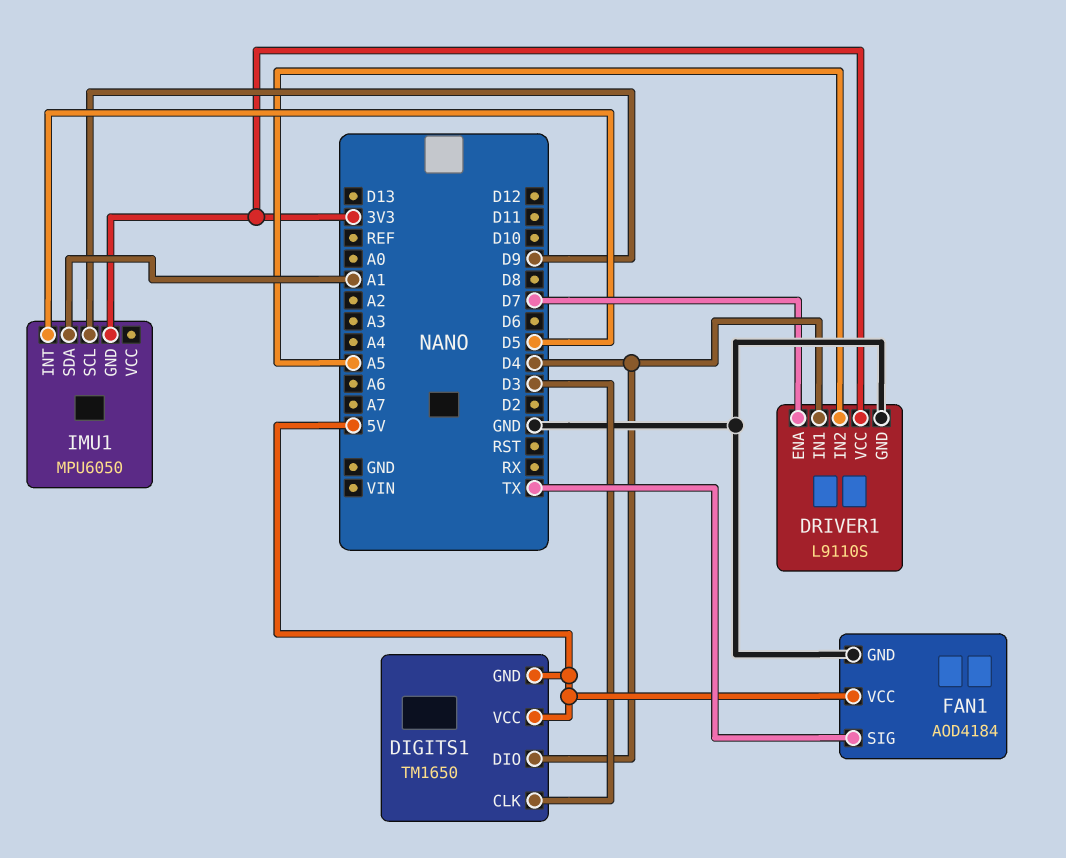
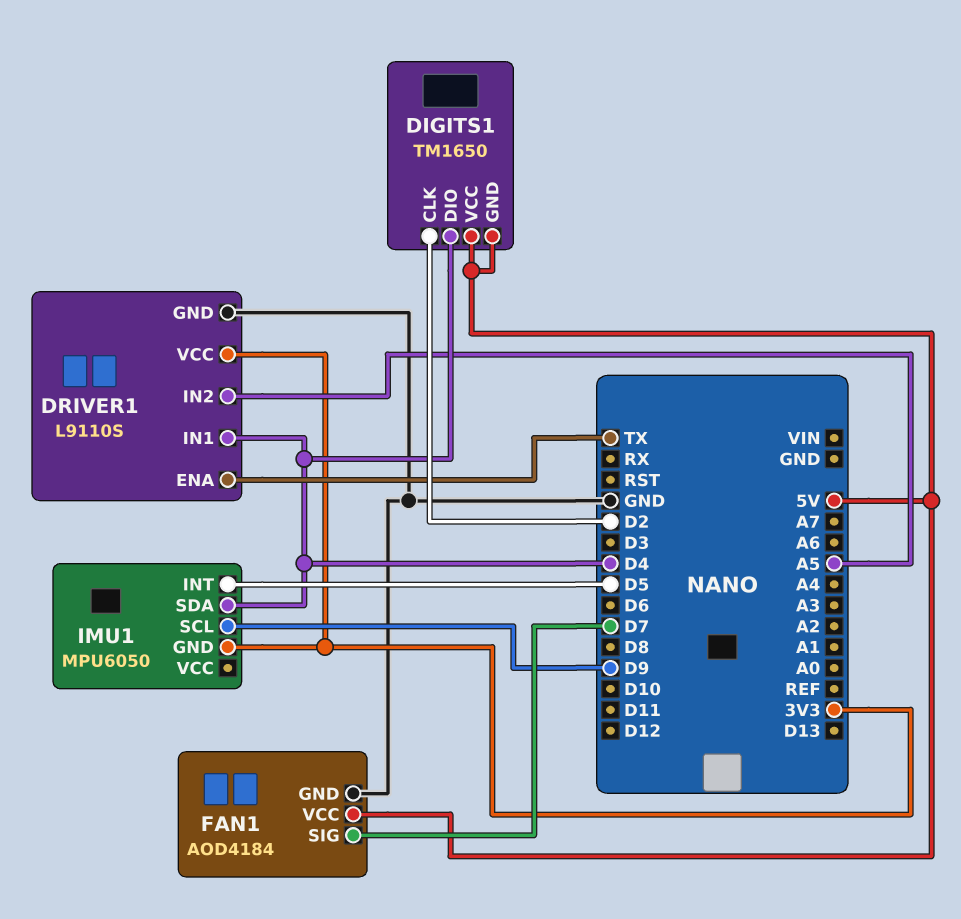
DIGITS1 pin CLK: D3 -> D2
DRIVER1 pin ENA: D7 -> TX
FAN1 pin SIG: TX -> D7
IMU1 pin SDA: A1 -> D4

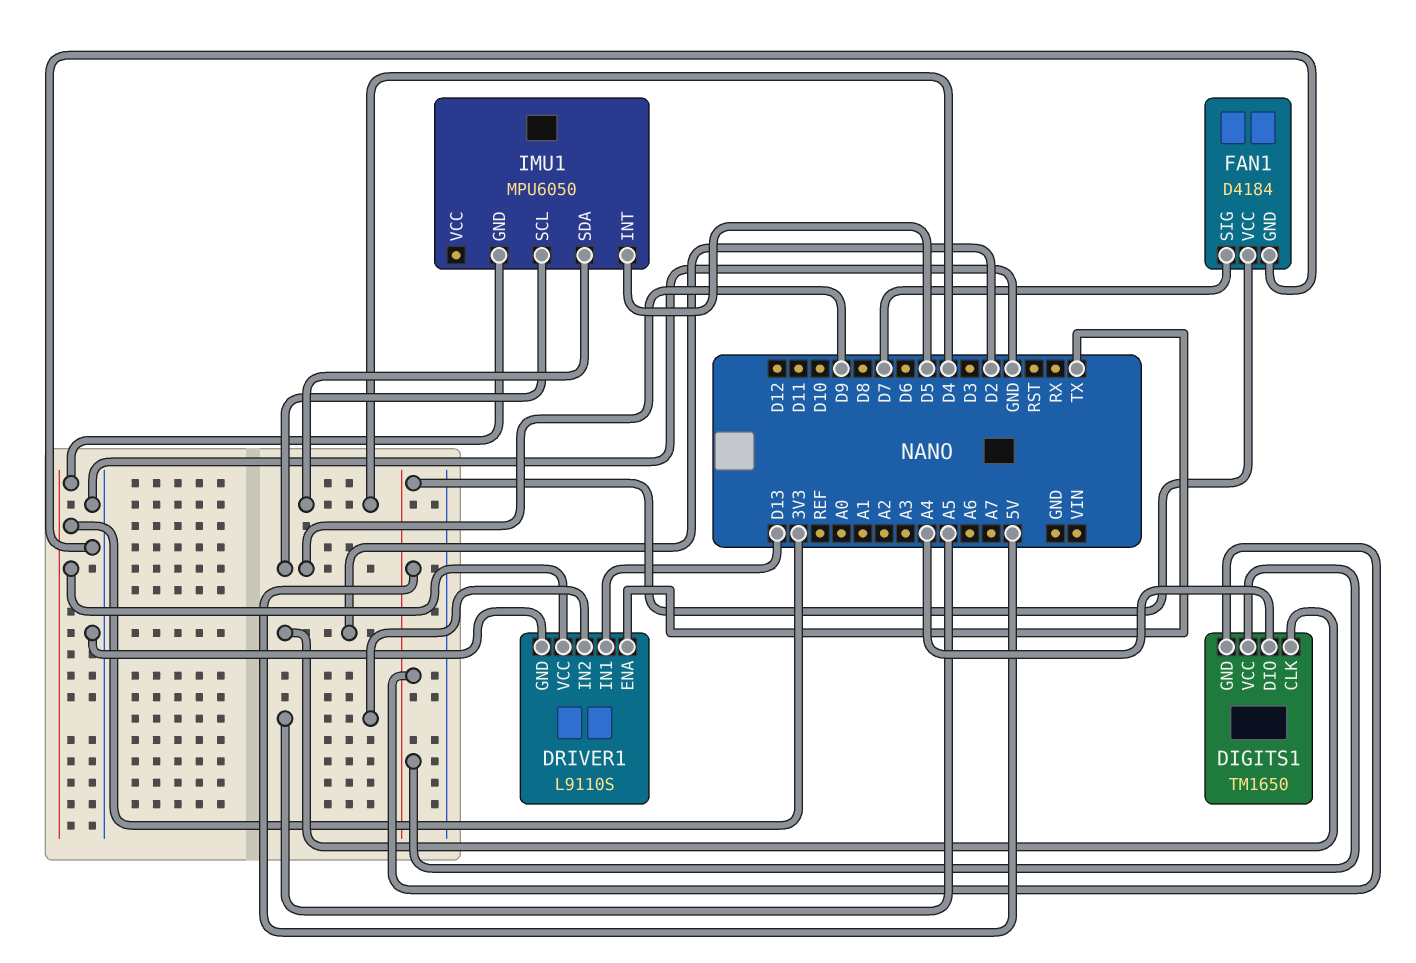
DIGITS1 pin DIO: D4 -> A4
DRIVER1 pin IN1: D4 -> D13
FAN1: AOD4184 -> D4184

